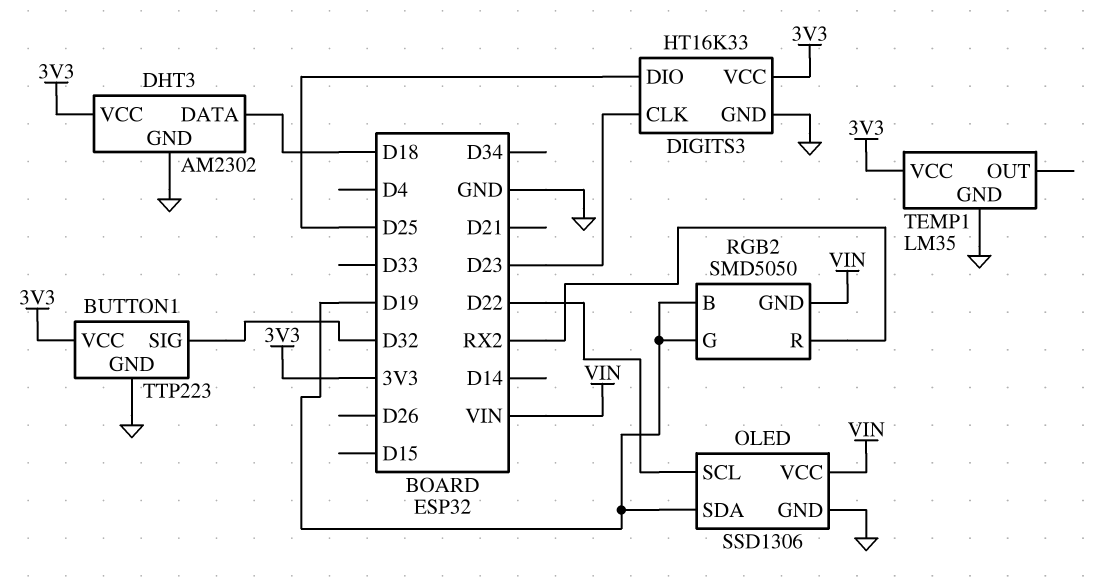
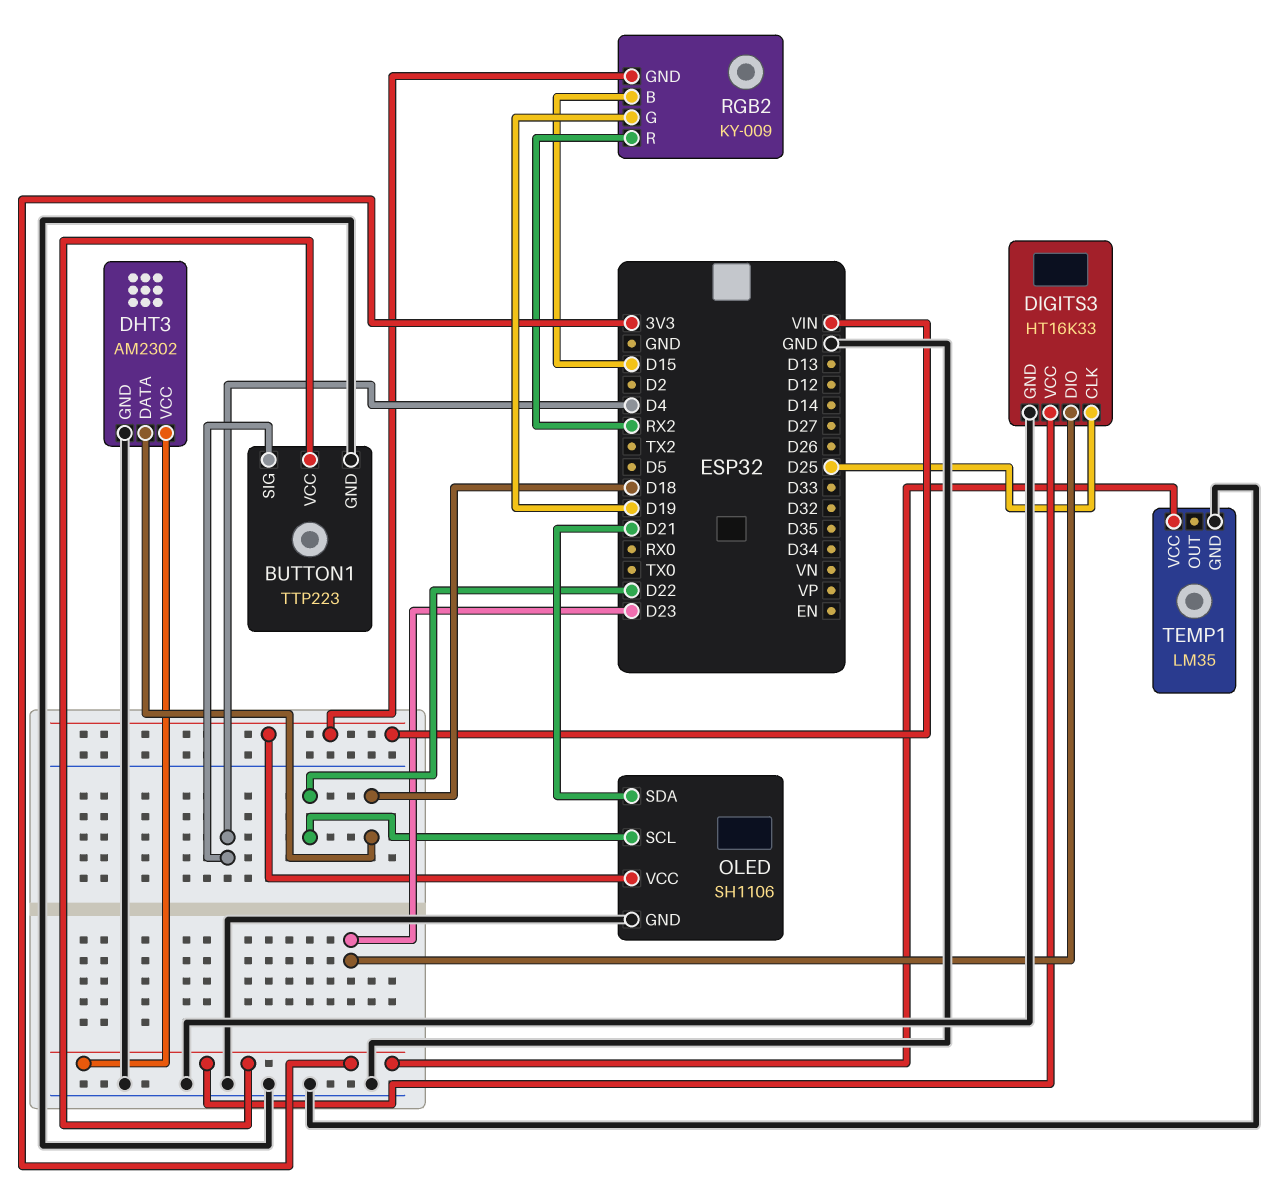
BUTTON1 pin SIG: D32 -> D4
DIGITS3 pin CLK: D23 -> D25
DIGITS3 pin DIO: D25 -> D23
OLED: SSD1306 -> SH1106
OLED pin SDA: D19 -> D21
RGB2: SMD5050 -> KY-009
RGB2 pin B: D19 -> D15

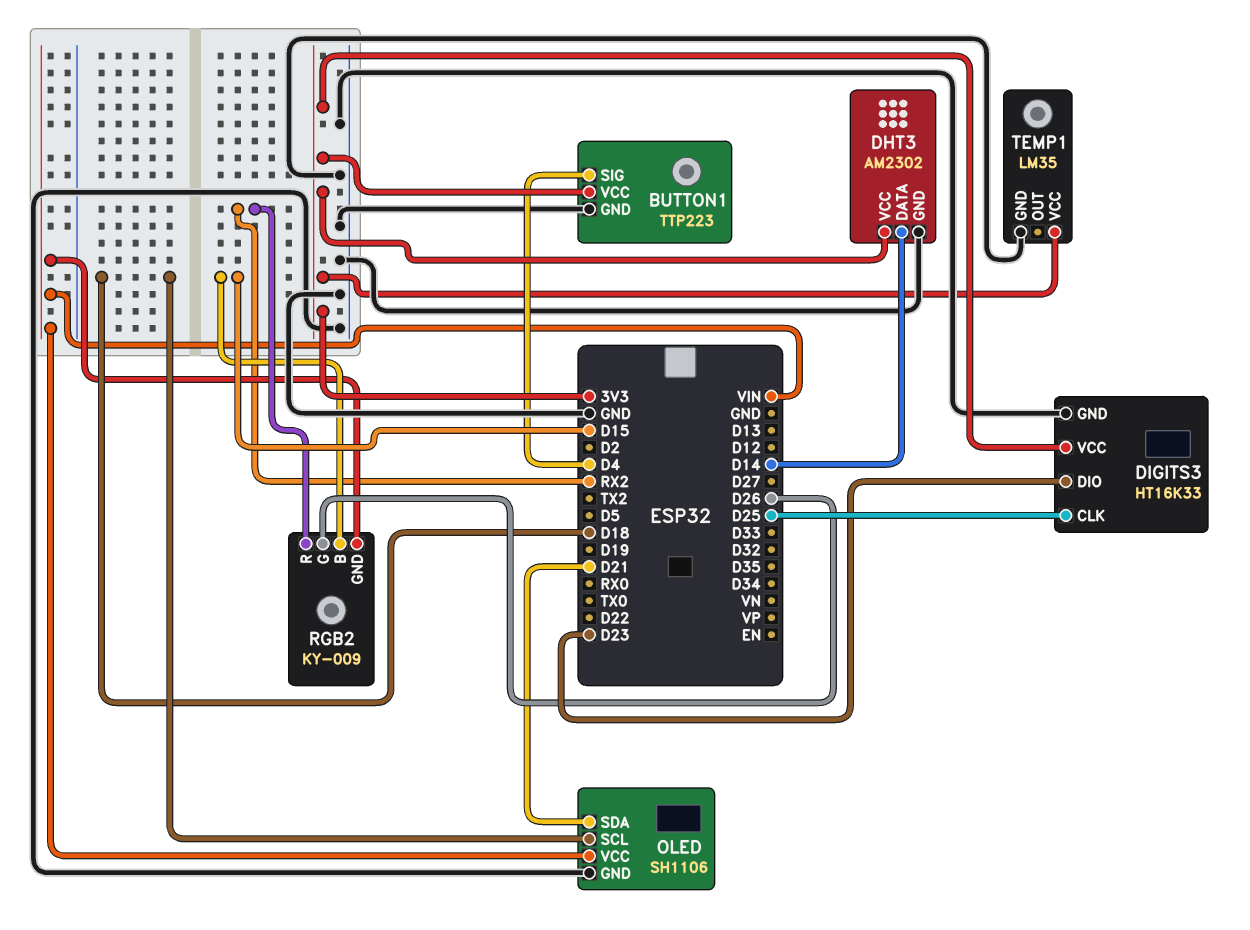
DHT3 pin DATA: D18 -> D14
OLED pin SCL: D22 -> D18
RGB2 pin G: D19 -> D26

